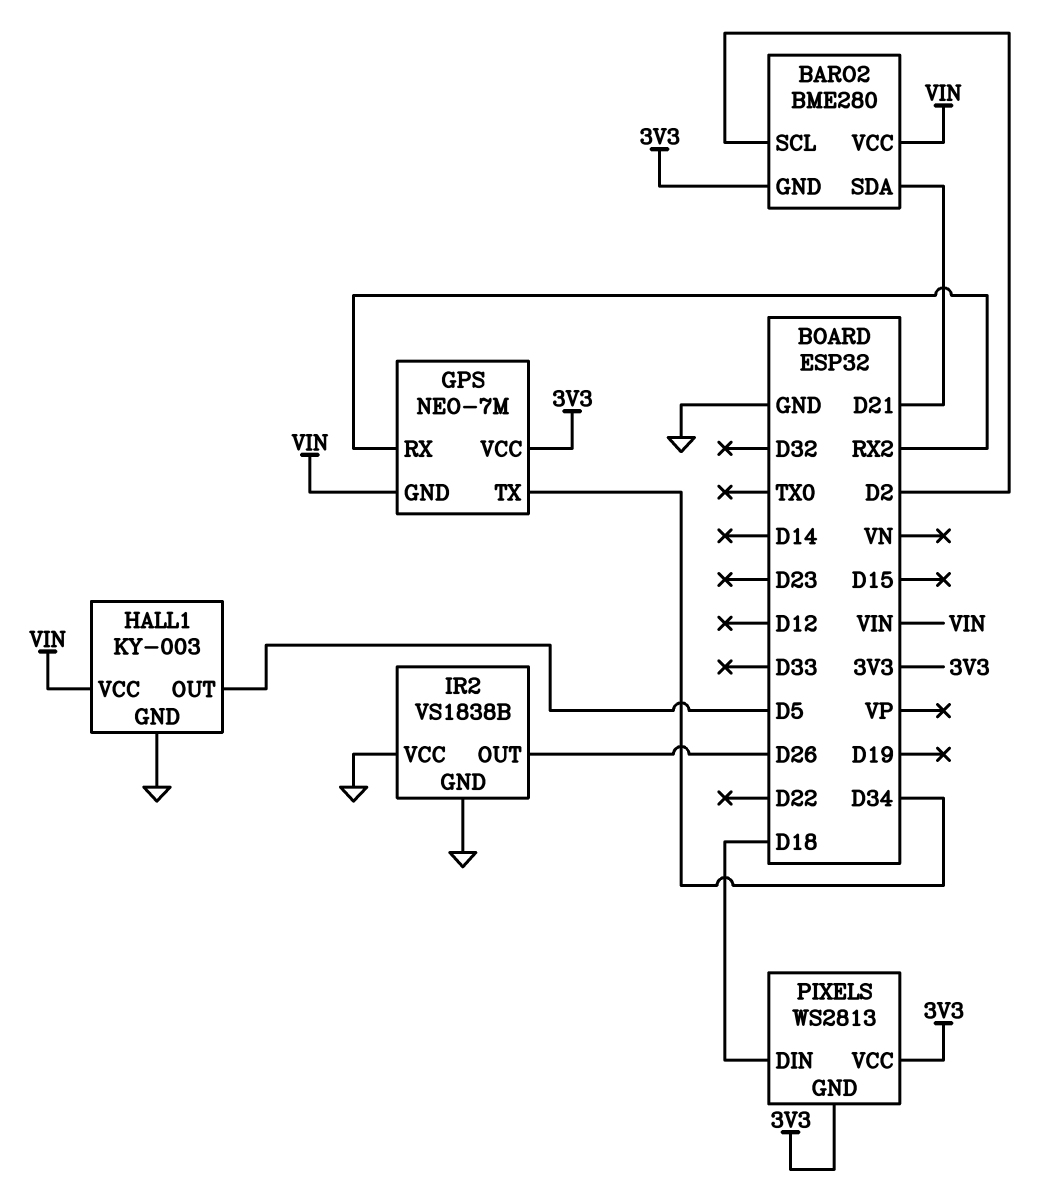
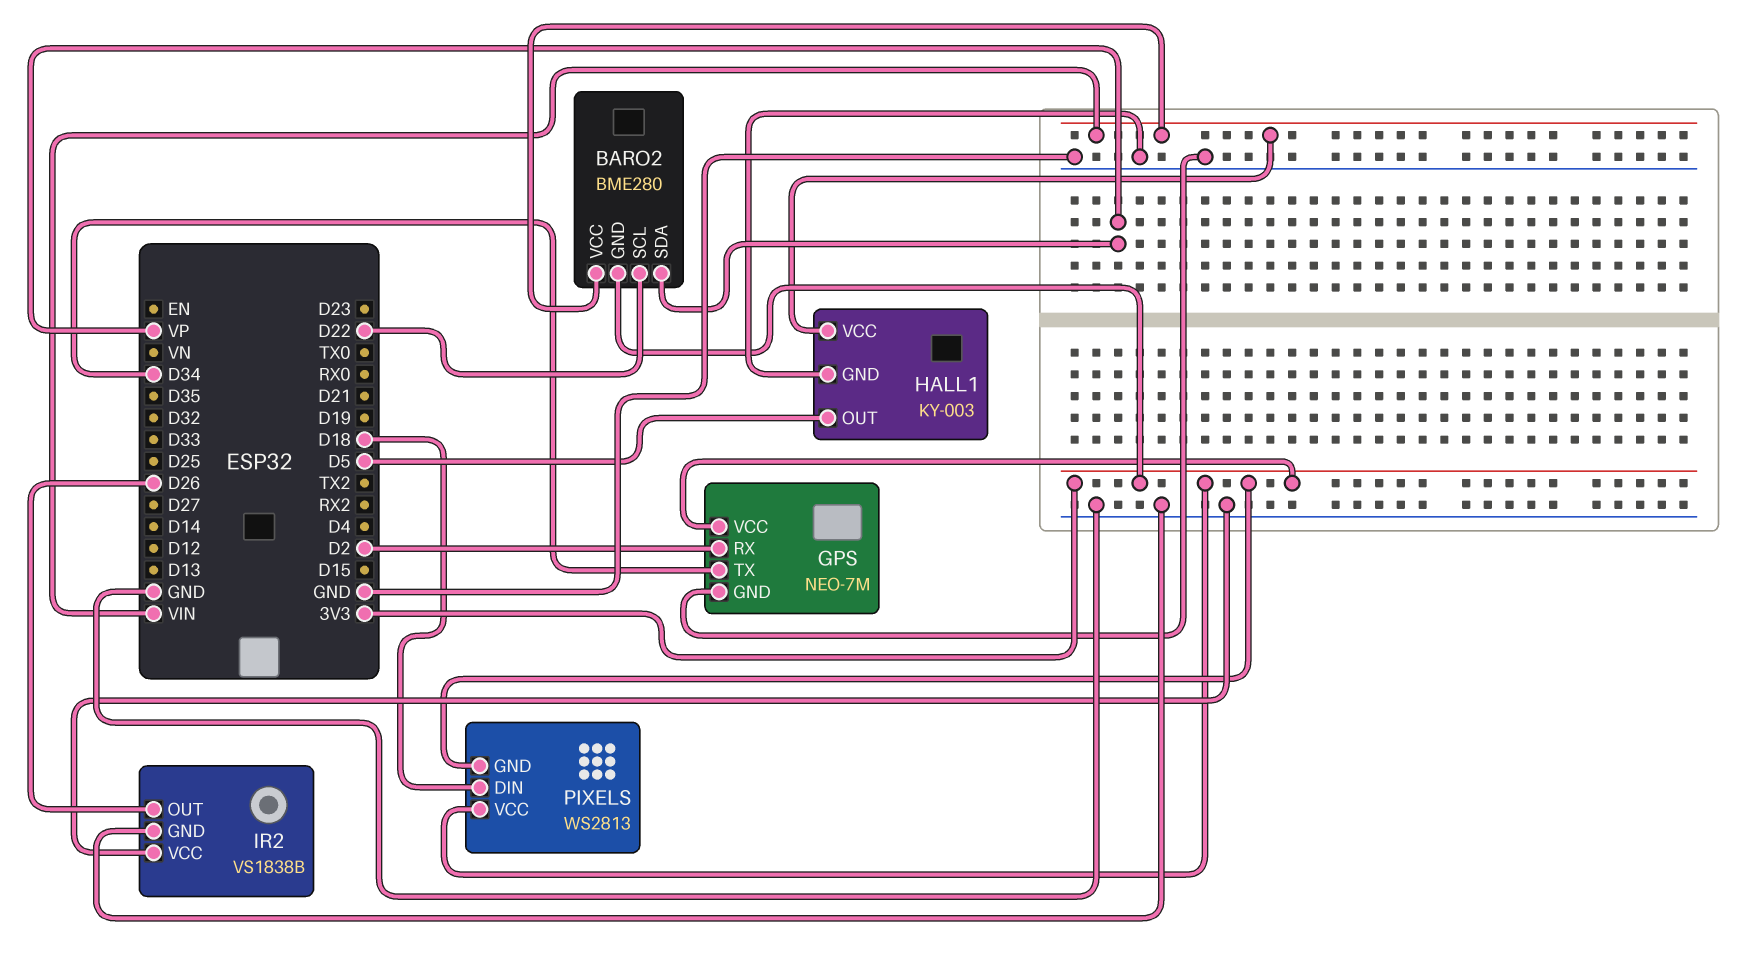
BARO2 pin SCL: D2 -> D22
BARO2 pin SDA: D21 -> VP
GPS pin GND: VIN -> GND
GPS pin RX: RX2 -> D2

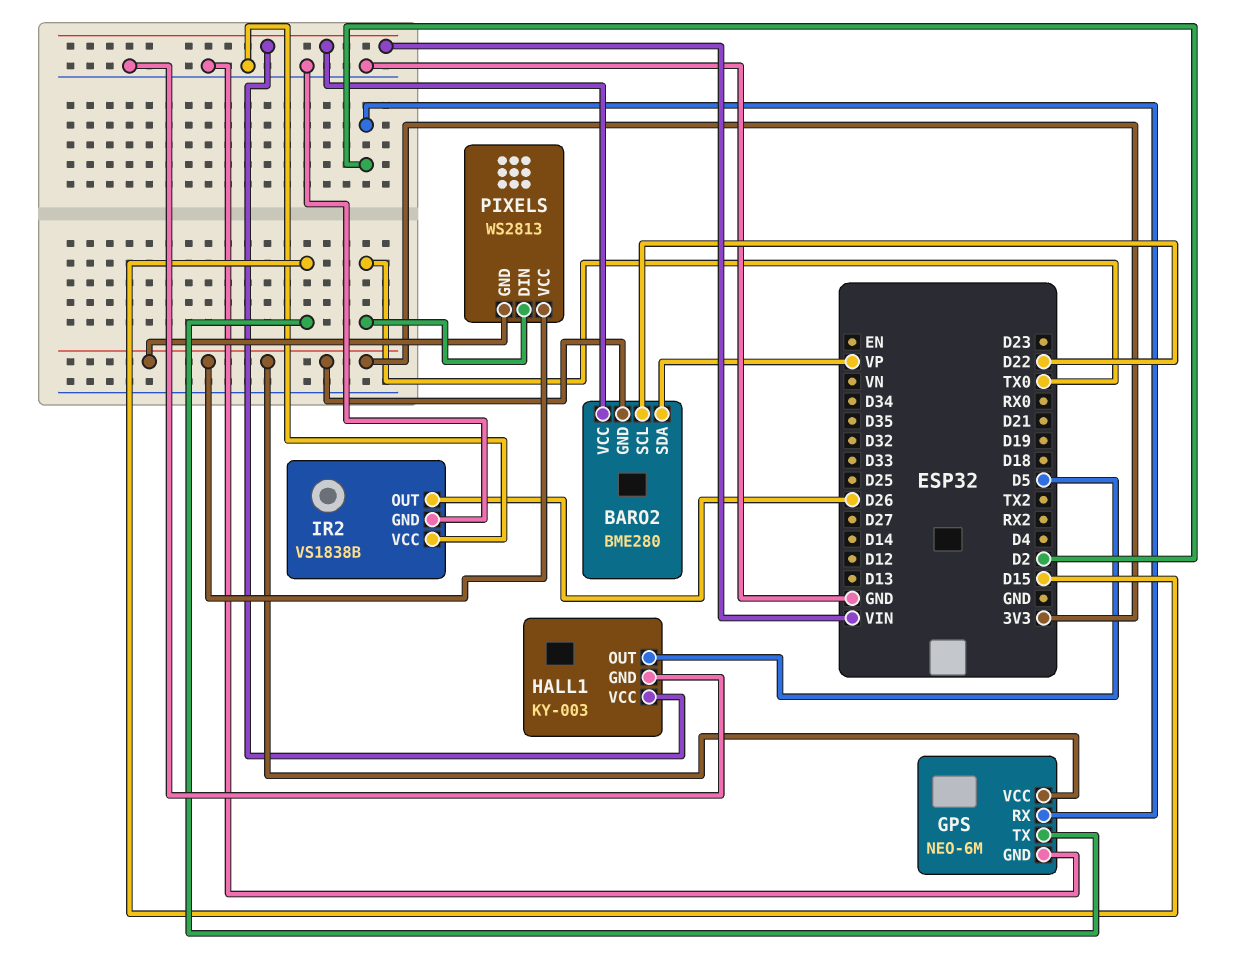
GPS: NEO-7M -> NEO-6M
GPS pin TX: D34 -> D15
PIXELS pin DIN: D18 -> TX0

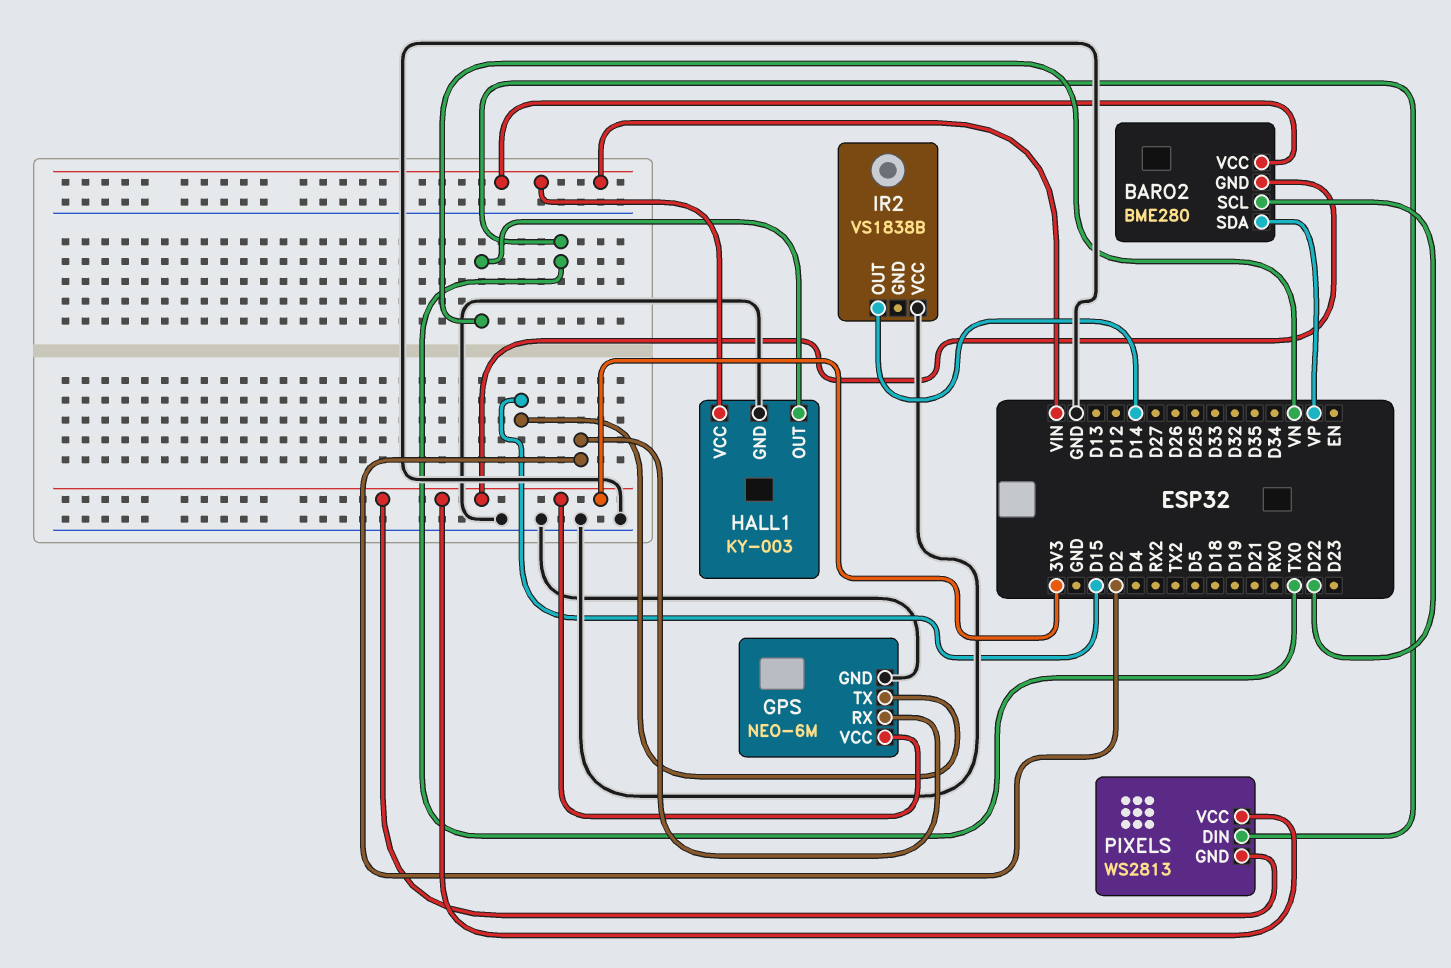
HALL1 pin OUT: D5 -> VN
IR2 pin GND: GND -> none
IR2 pin OUT: D26 -> D14

